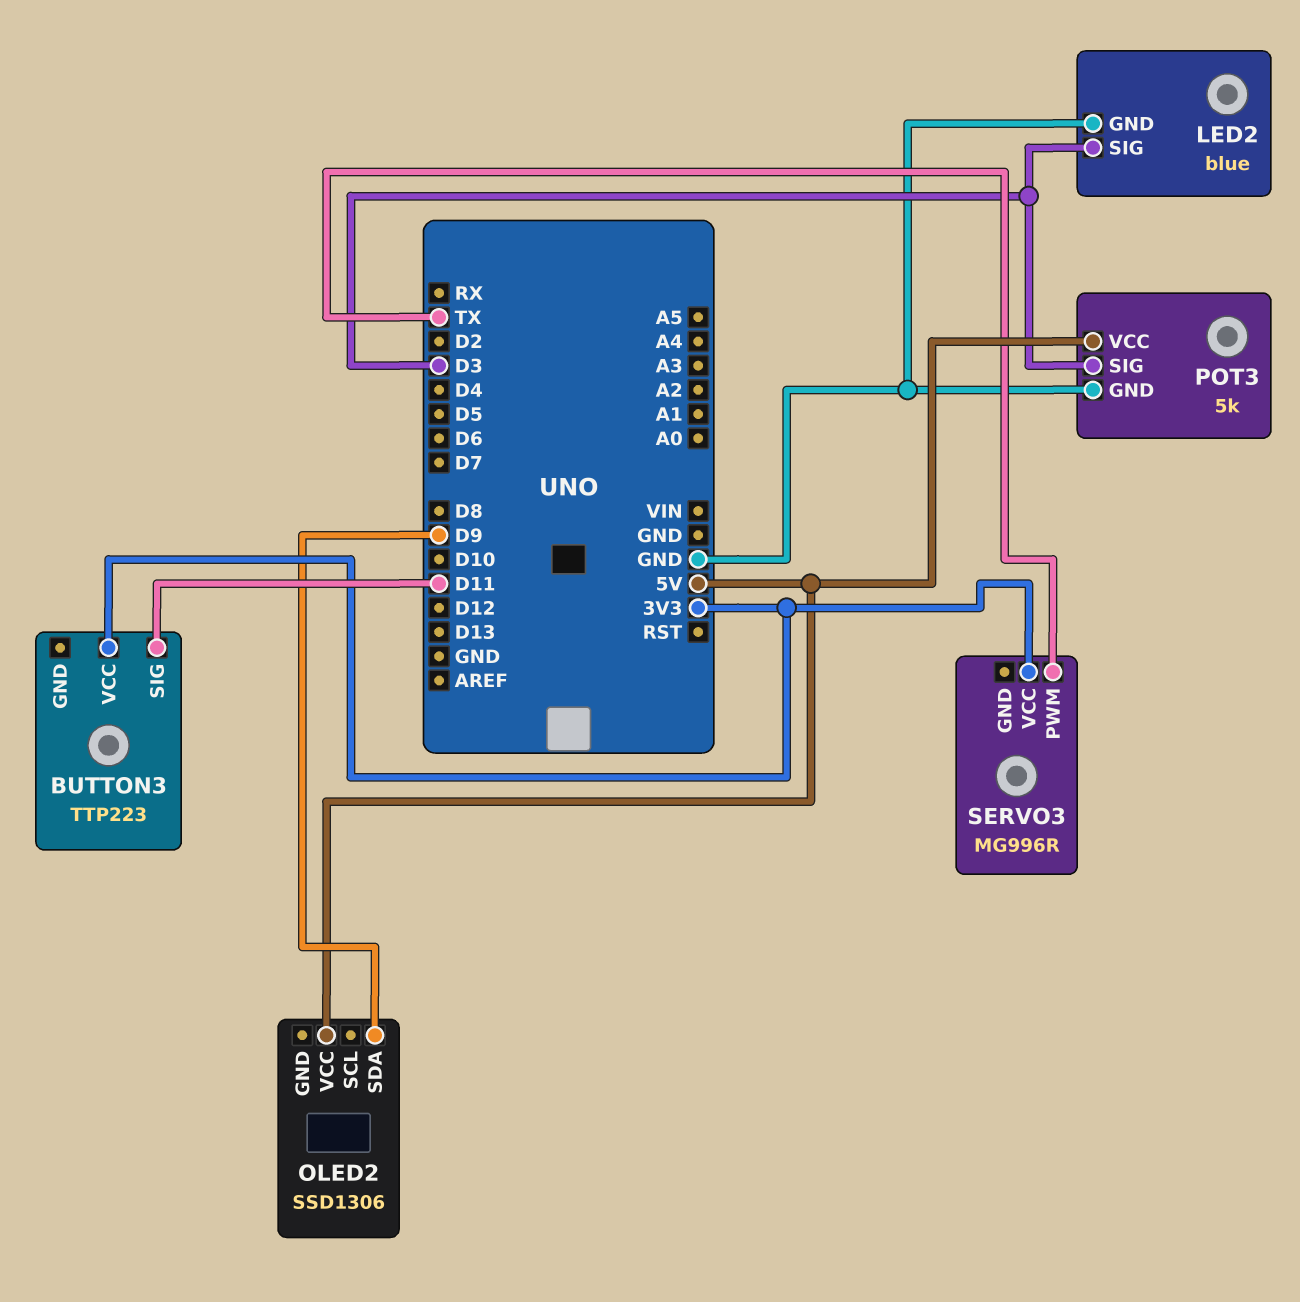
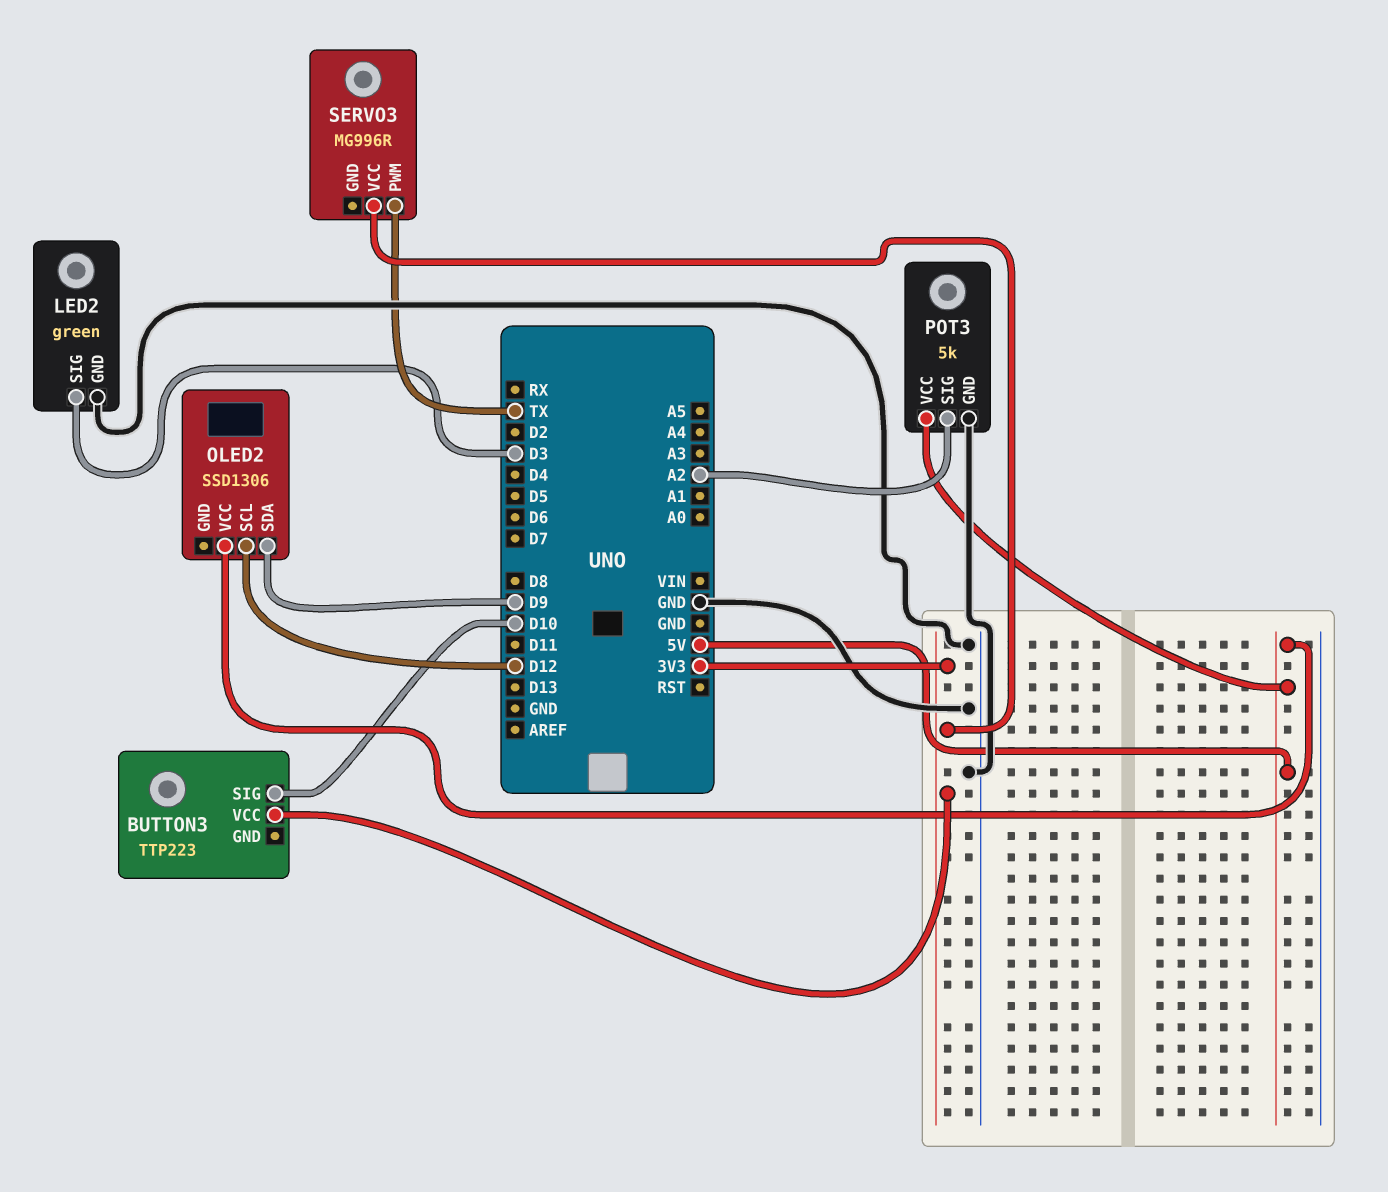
BUTTON3 pin SIG: D11 -> D10
LED2: blue -> green
OLED2 pin SCL: none -> D12
POT3 pin SIG: D3 -> A2

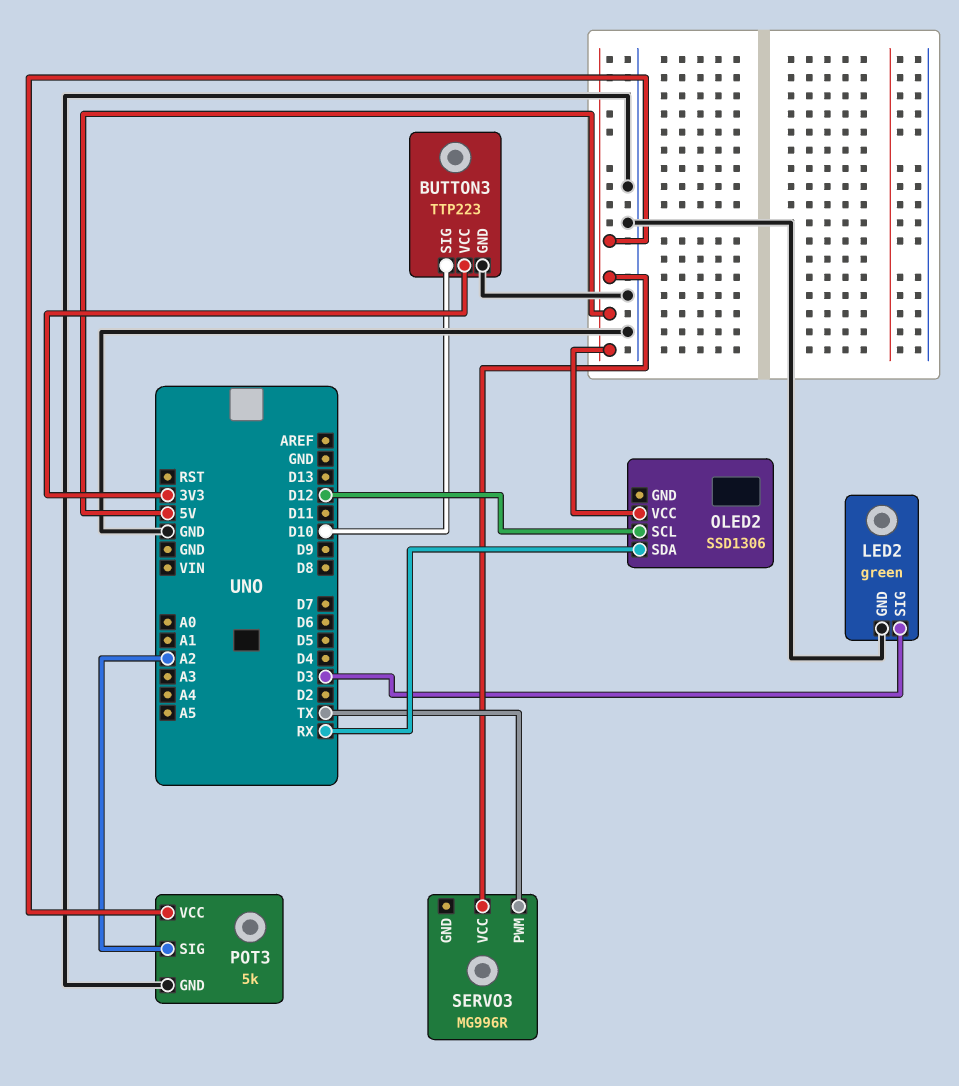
BUTTON3 pin GND: none -> GND
OLED2 pin SDA: D9 -> RX
SERVO3 pin VCC: 3V3 -> 5V

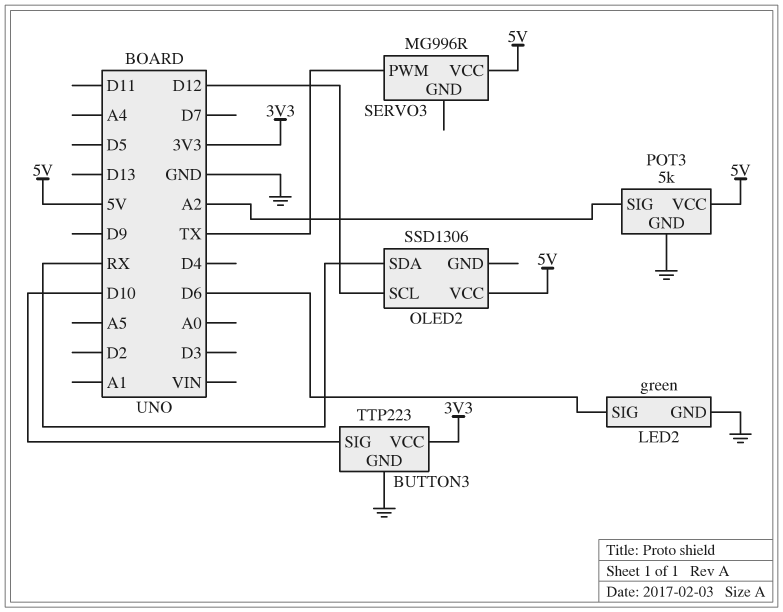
LED2 pin SIG: D3 -> D6

